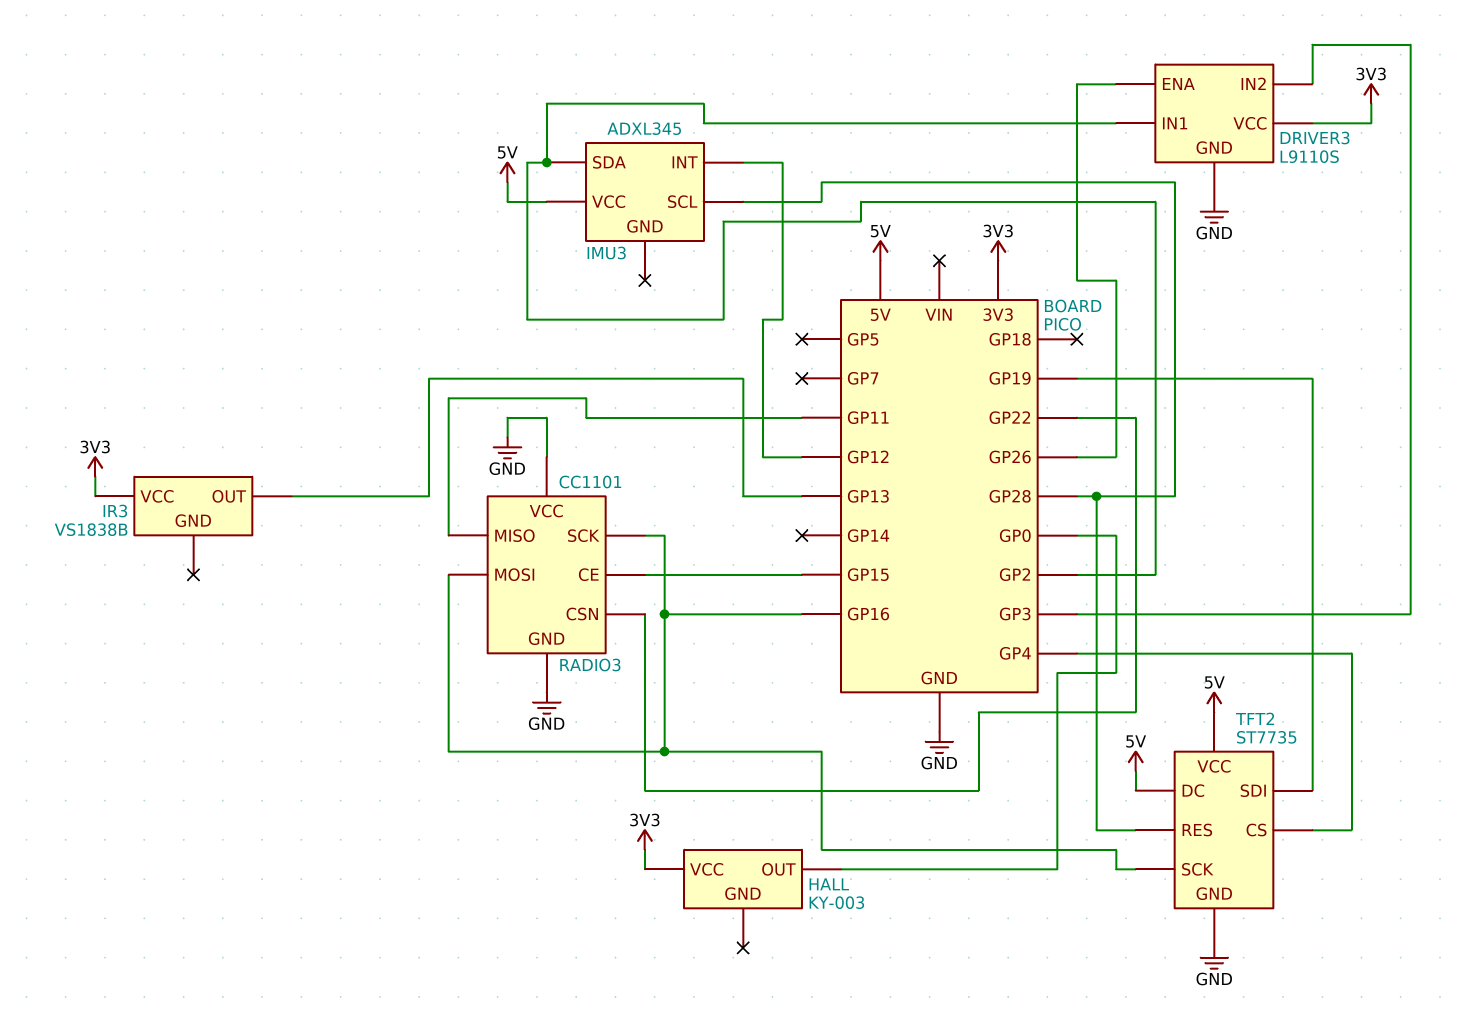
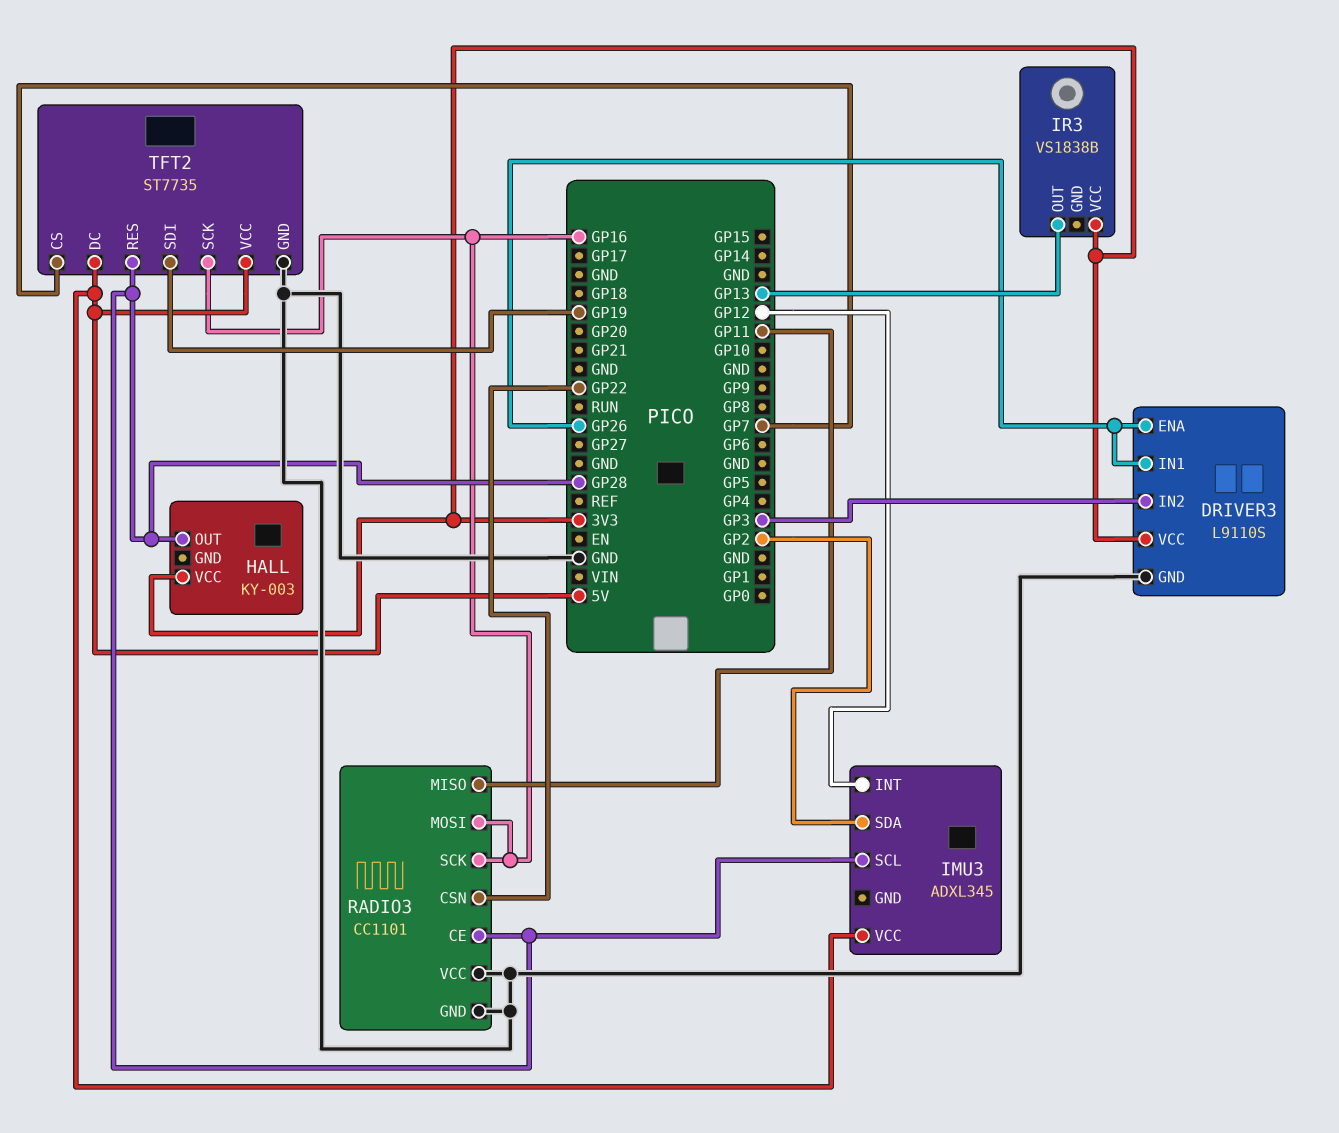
DRIVER3 pin IN1: GP2 -> GP26
HALL pin OUT: GP0 -> GP28
RADIO3 pin CE: GP15 -> GP28
TFT2 pin CS: GP4 -> GP7

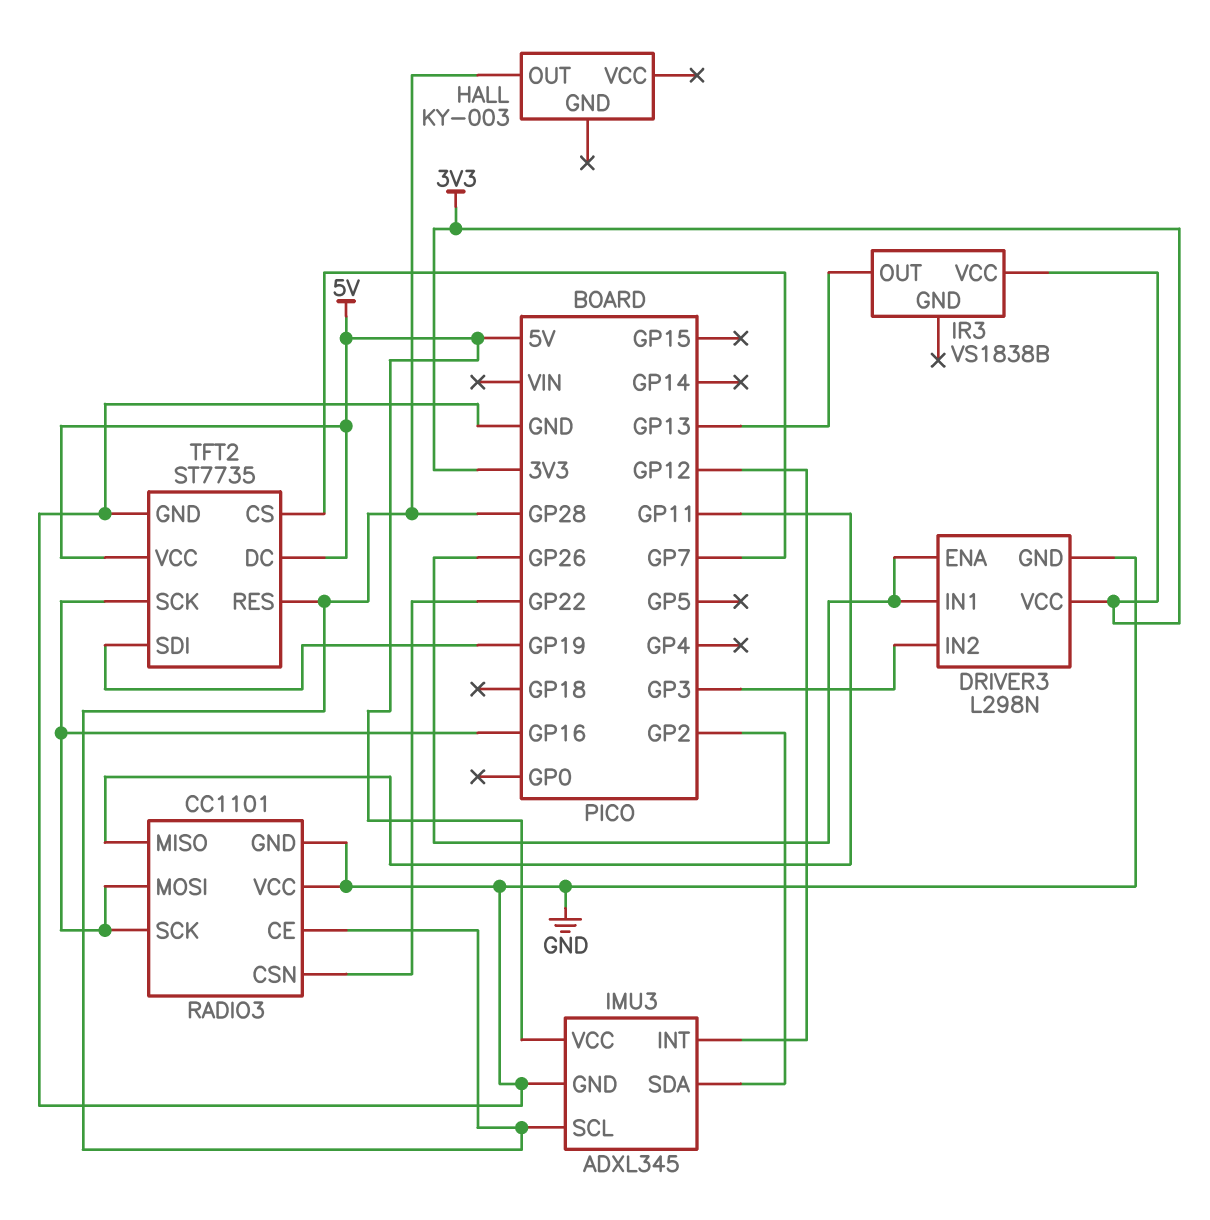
DRIVER3: L9110S -> L298N
HALL pin VCC: 3V3 -> none
IMU3 pin GND: none -> GND

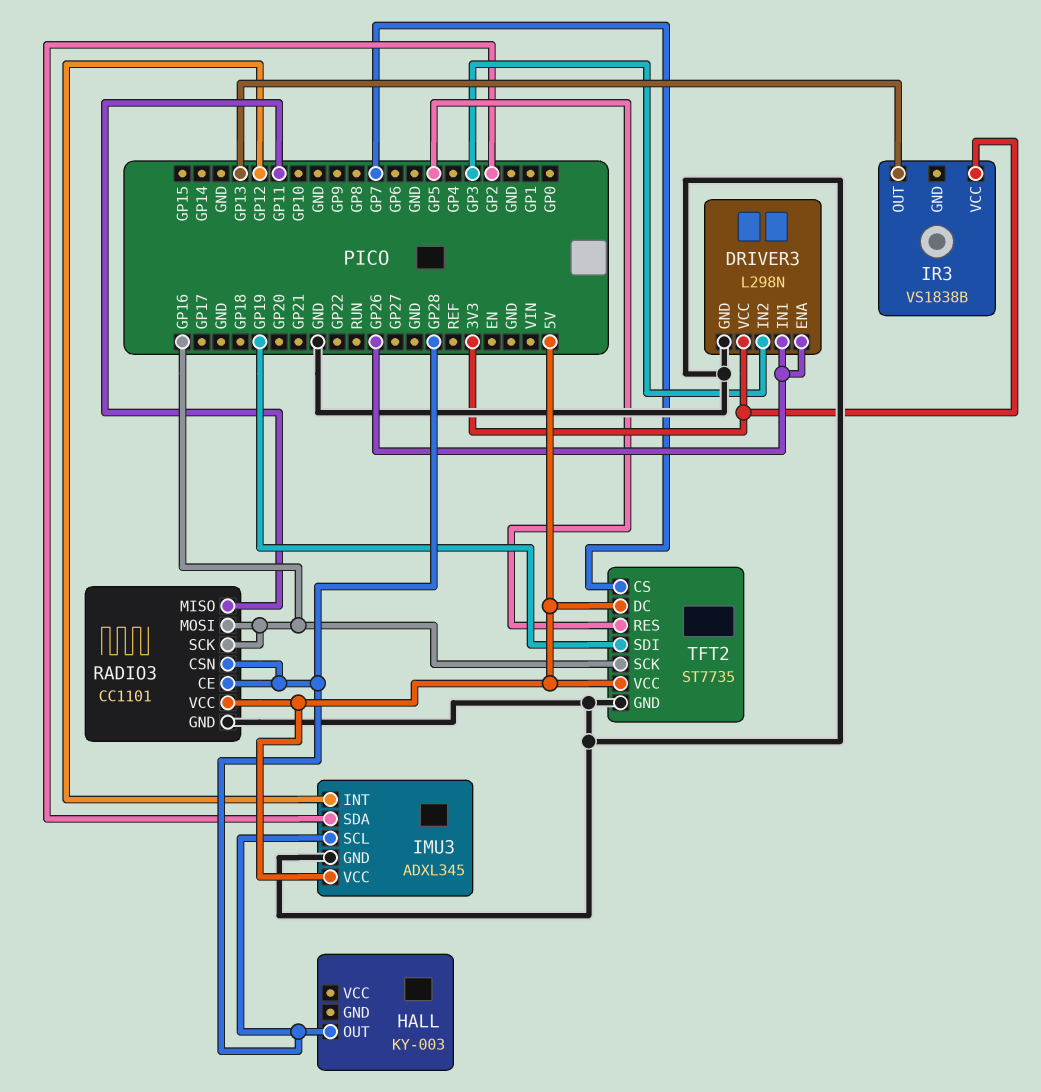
RADIO3 pin CSN: GP22 -> GP28
RADIO3 pin VCC: GND -> 5V
TFT2 pin RES: GP28 -> GP5

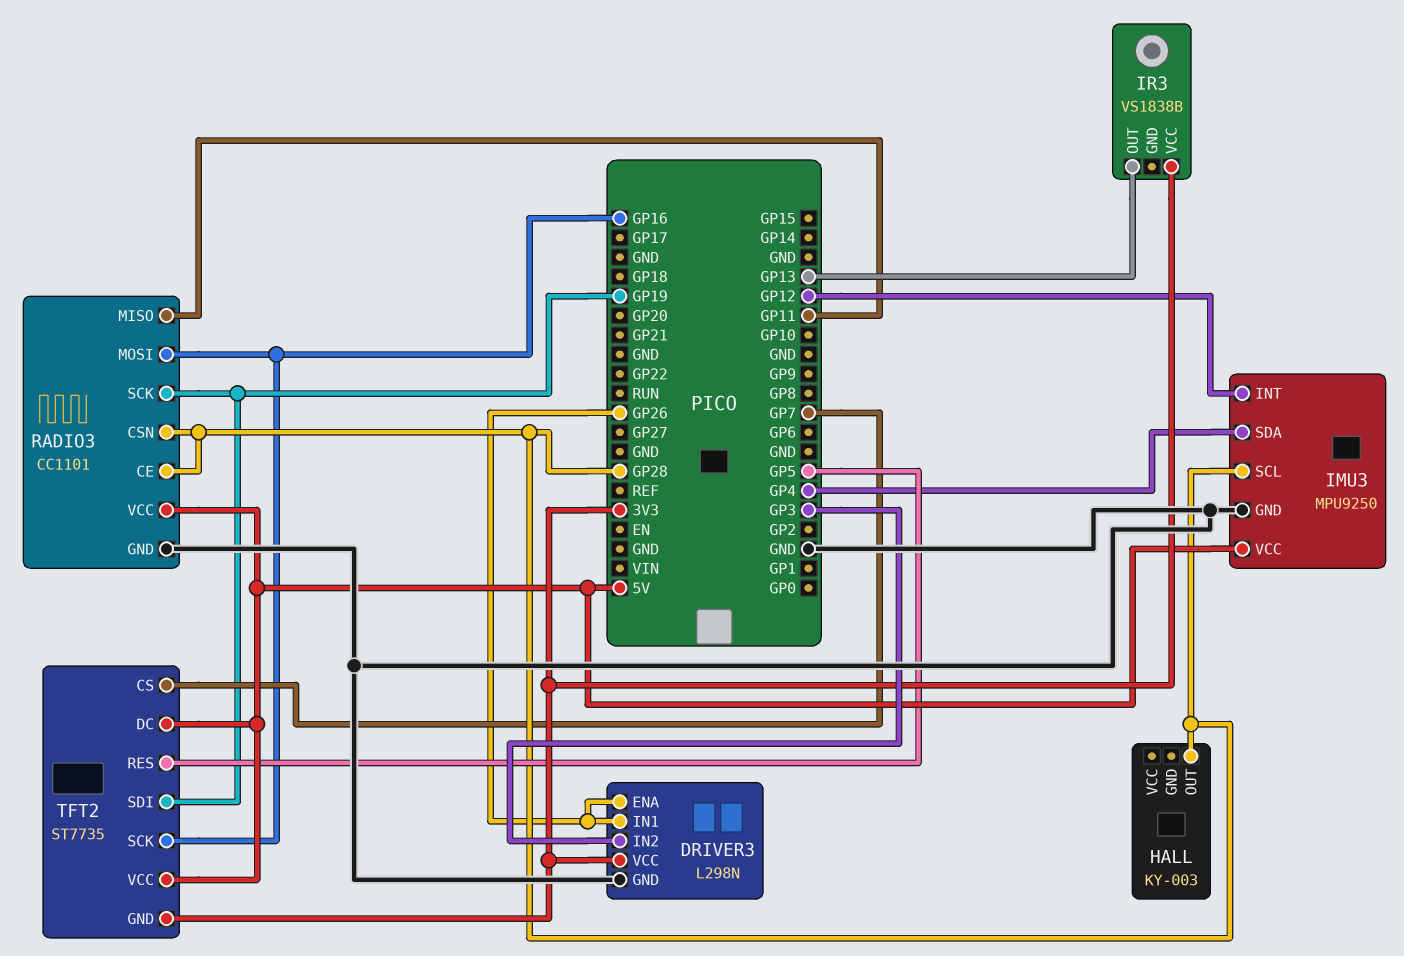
IMU3: ADXL345 -> MPU9250
IMU3 pin SDA: GP2 -> GP4
RADIO3 pin SCK: GP16 -> GP19
TFT2 pin GND: GND -> 3V3

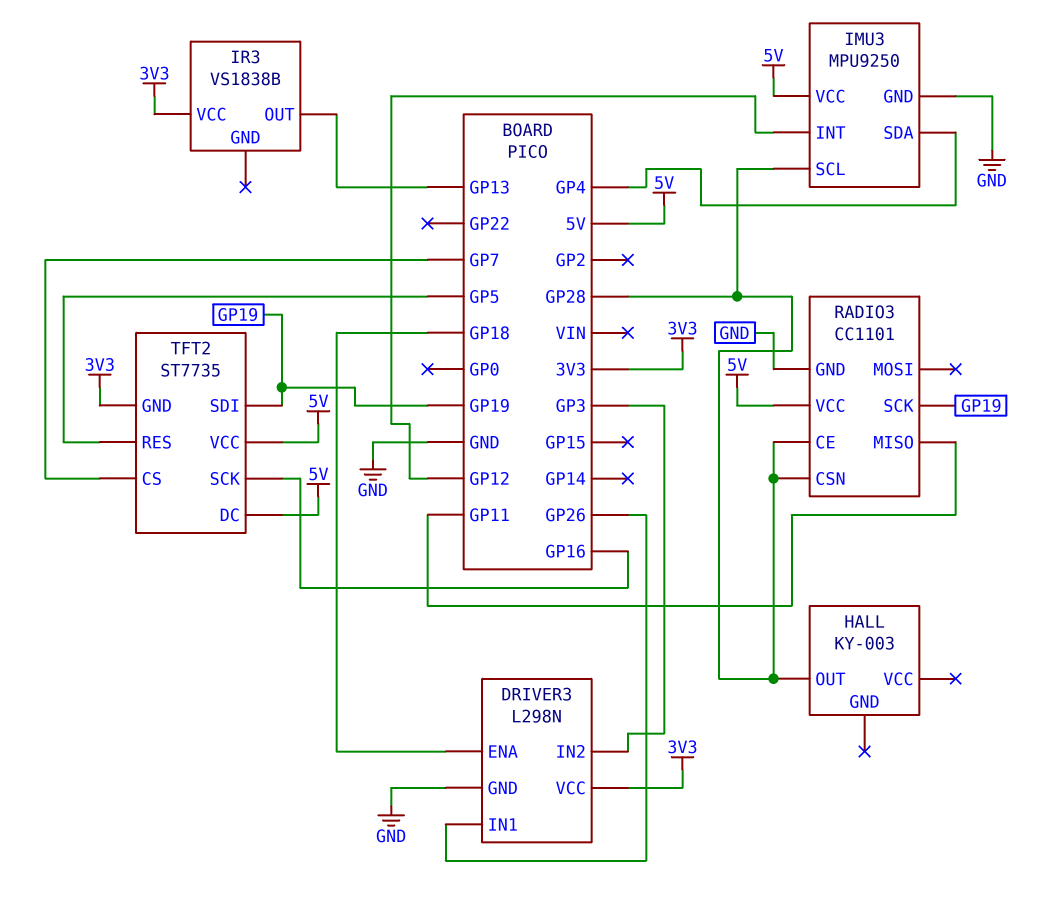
DRIVER3 pin ENA: GP26 -> GP18
RADIO3 pin MOSI: GP16 -> none

